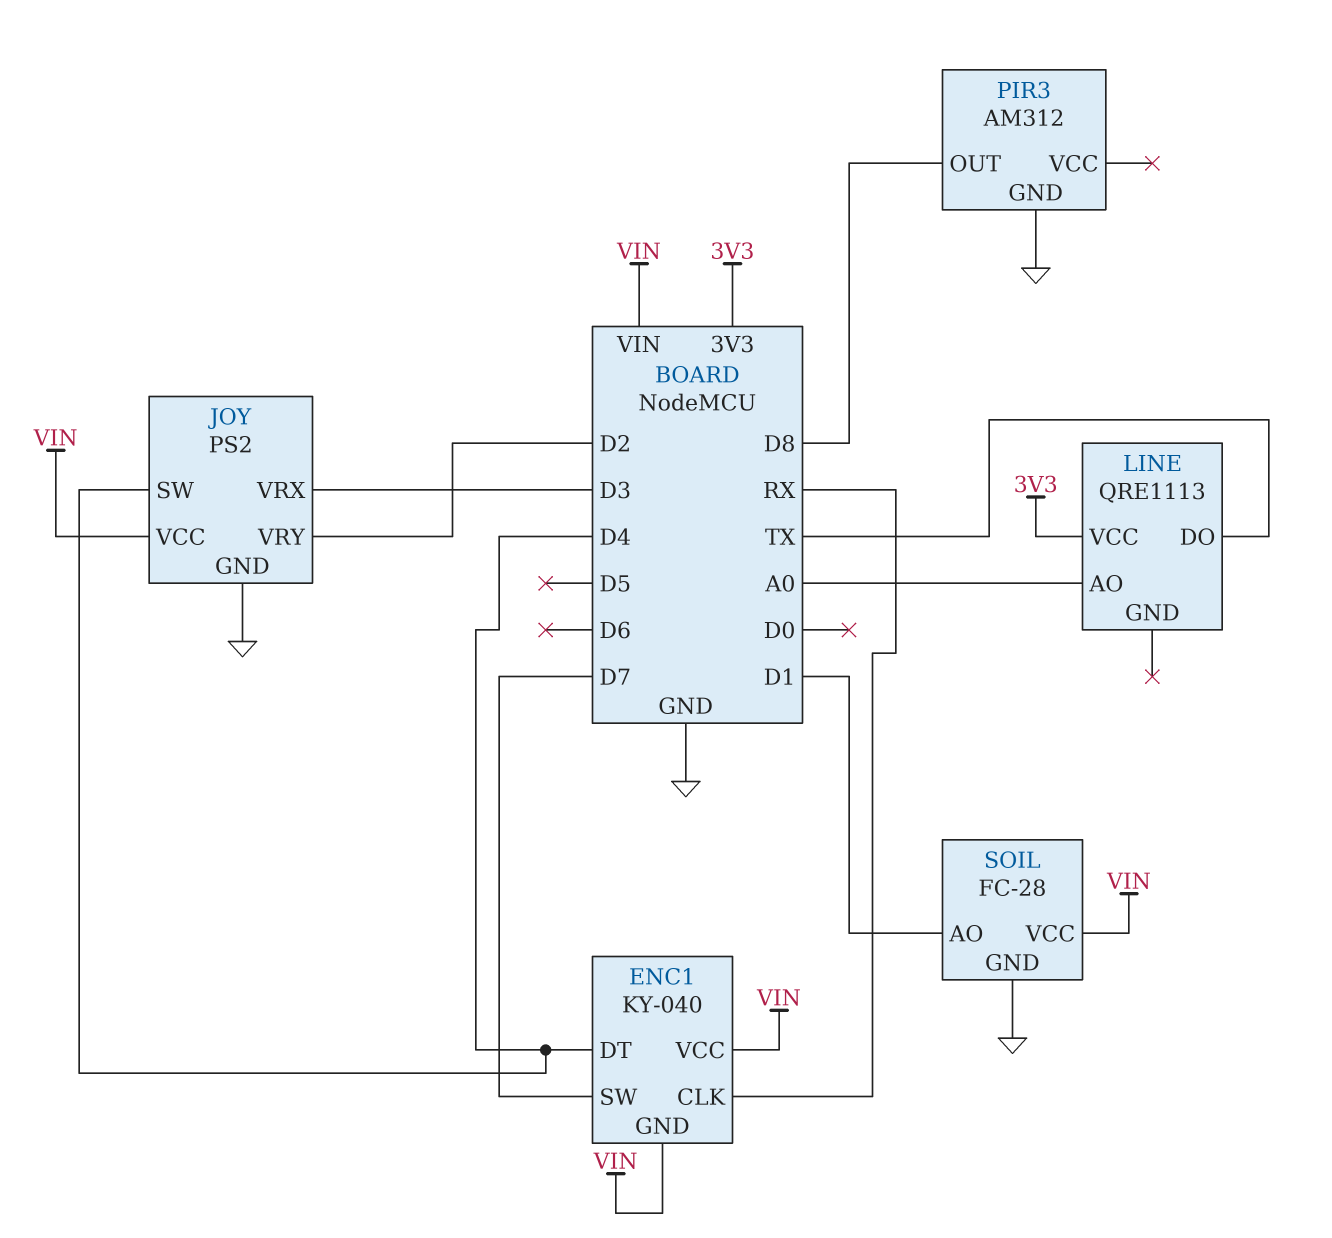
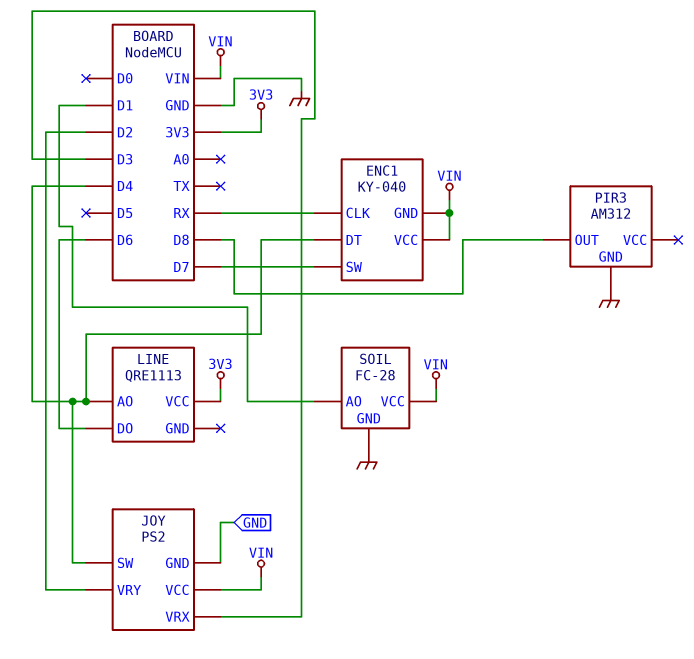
LINE pin AO: A0 -> D4
LINE pin DO: TX -> D6

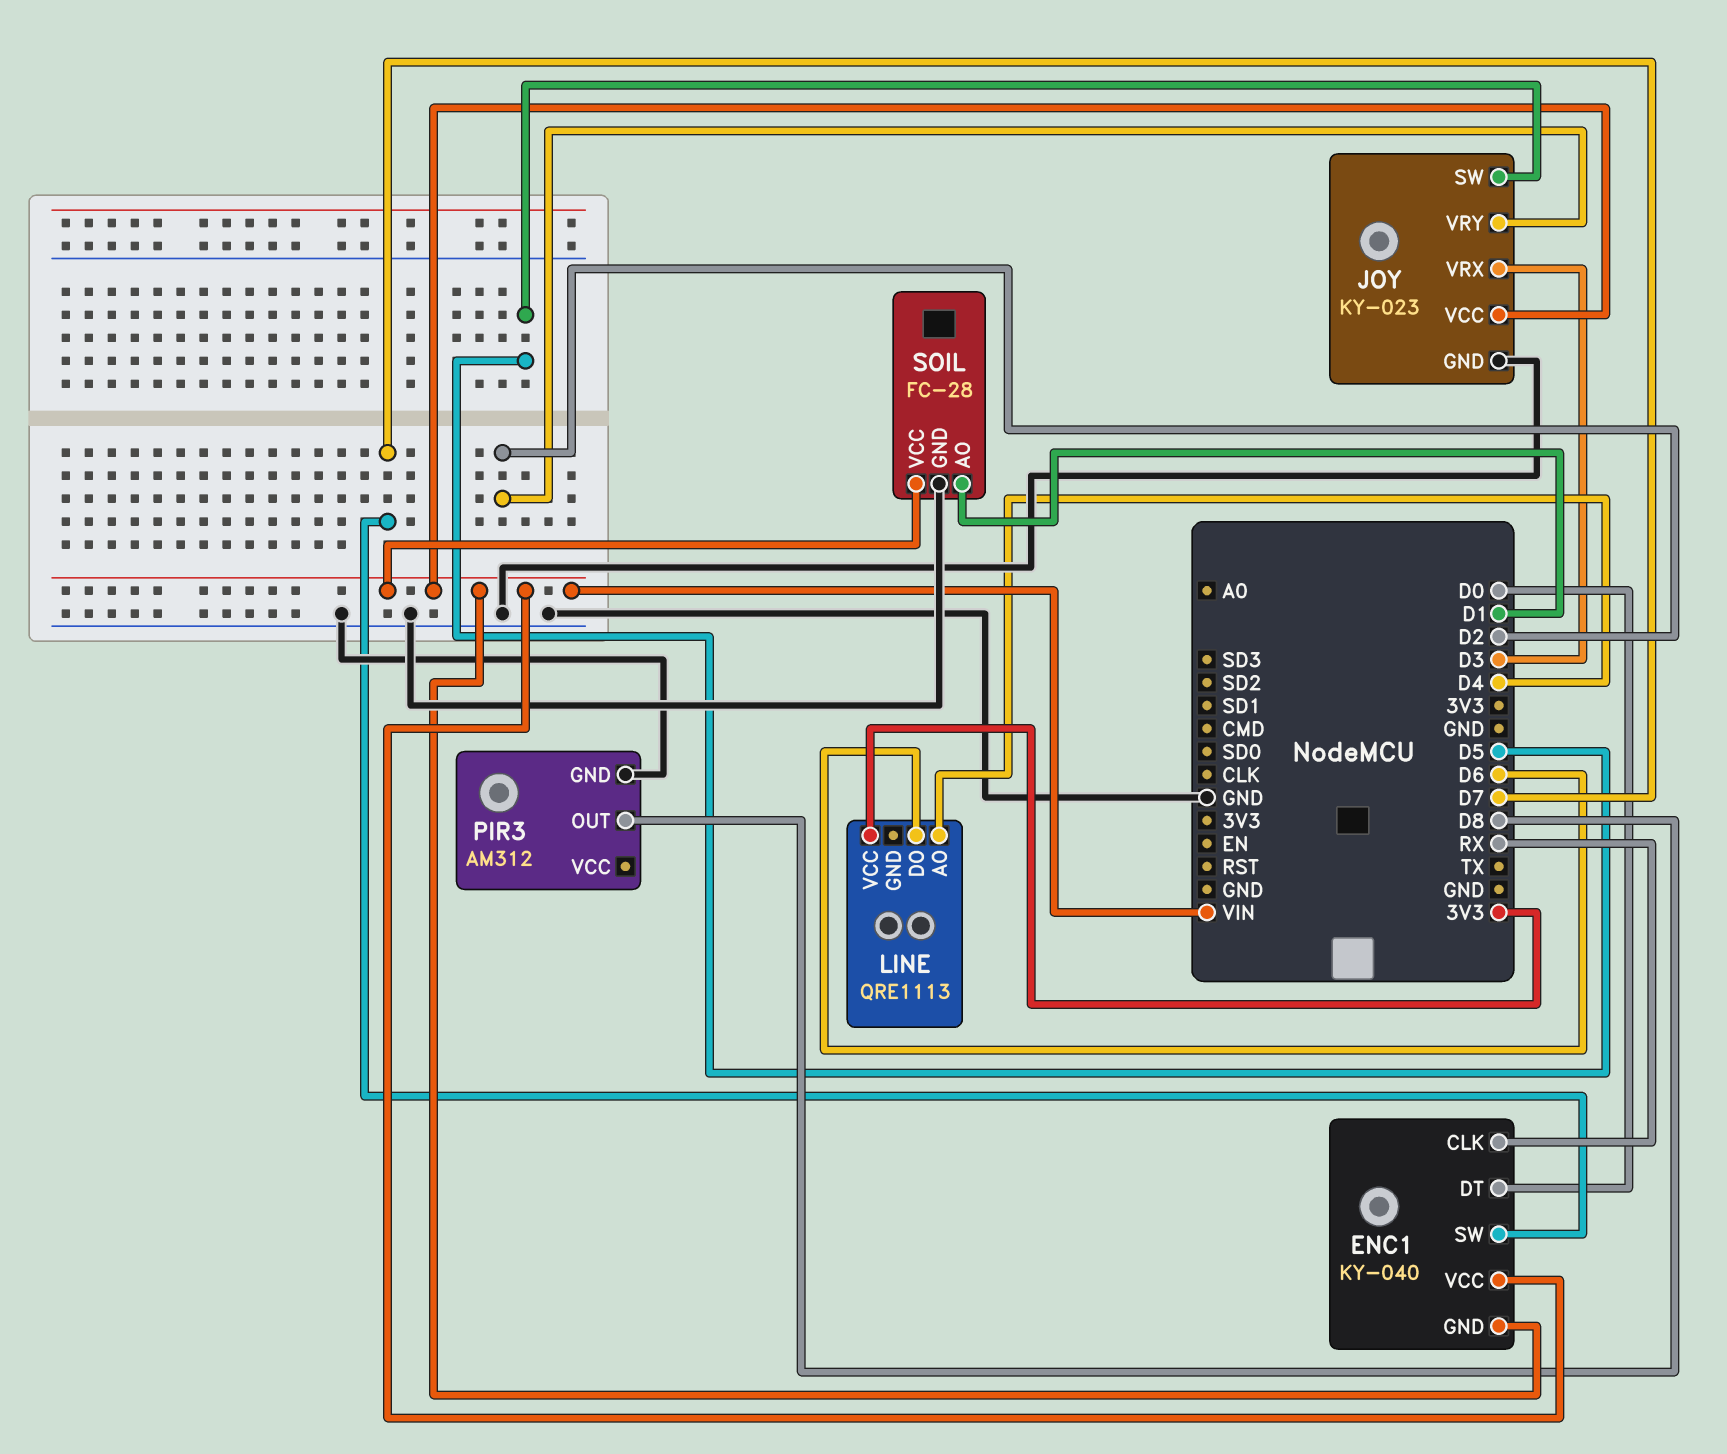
ENC1 pin DT: D4 -> D0
JOY: PS2 -> KY-023
JOY pin SW: D4 -> D5

